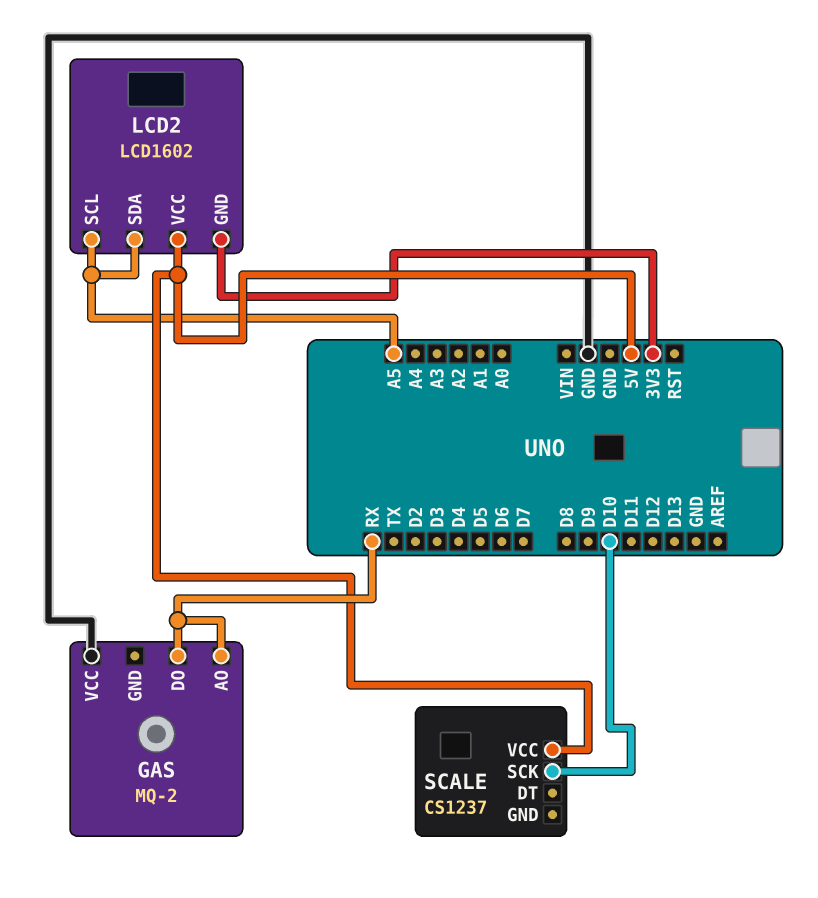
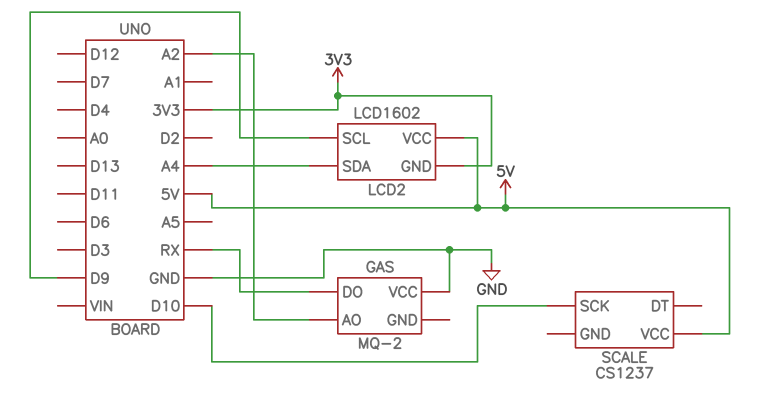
GAS pin AO: RX -> A2
LCD2 pin SCL: A5 -> D9
LCD2 pin SDA: A5 -> A4

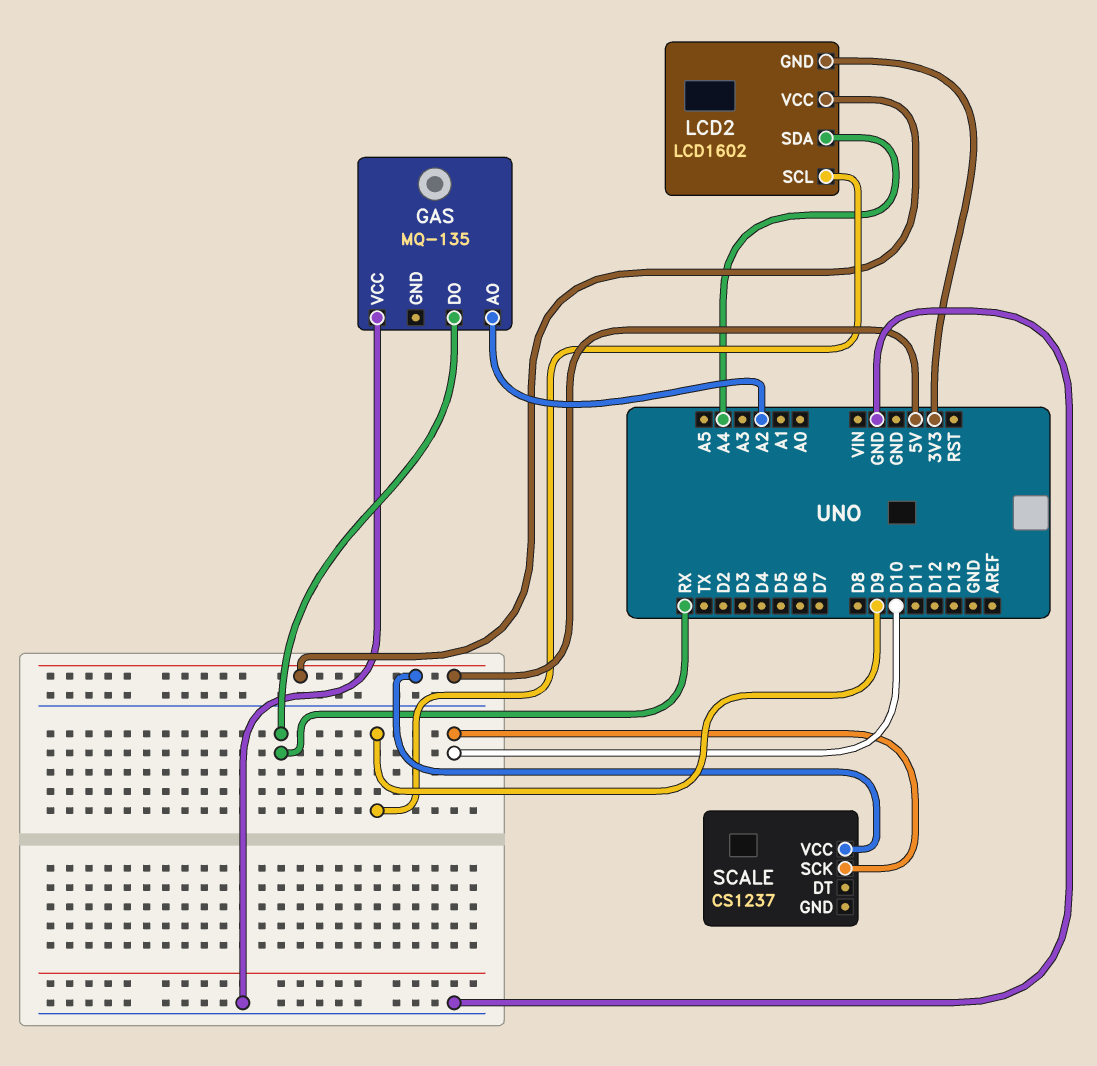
GAS: MQ-2 -> MQ-135

